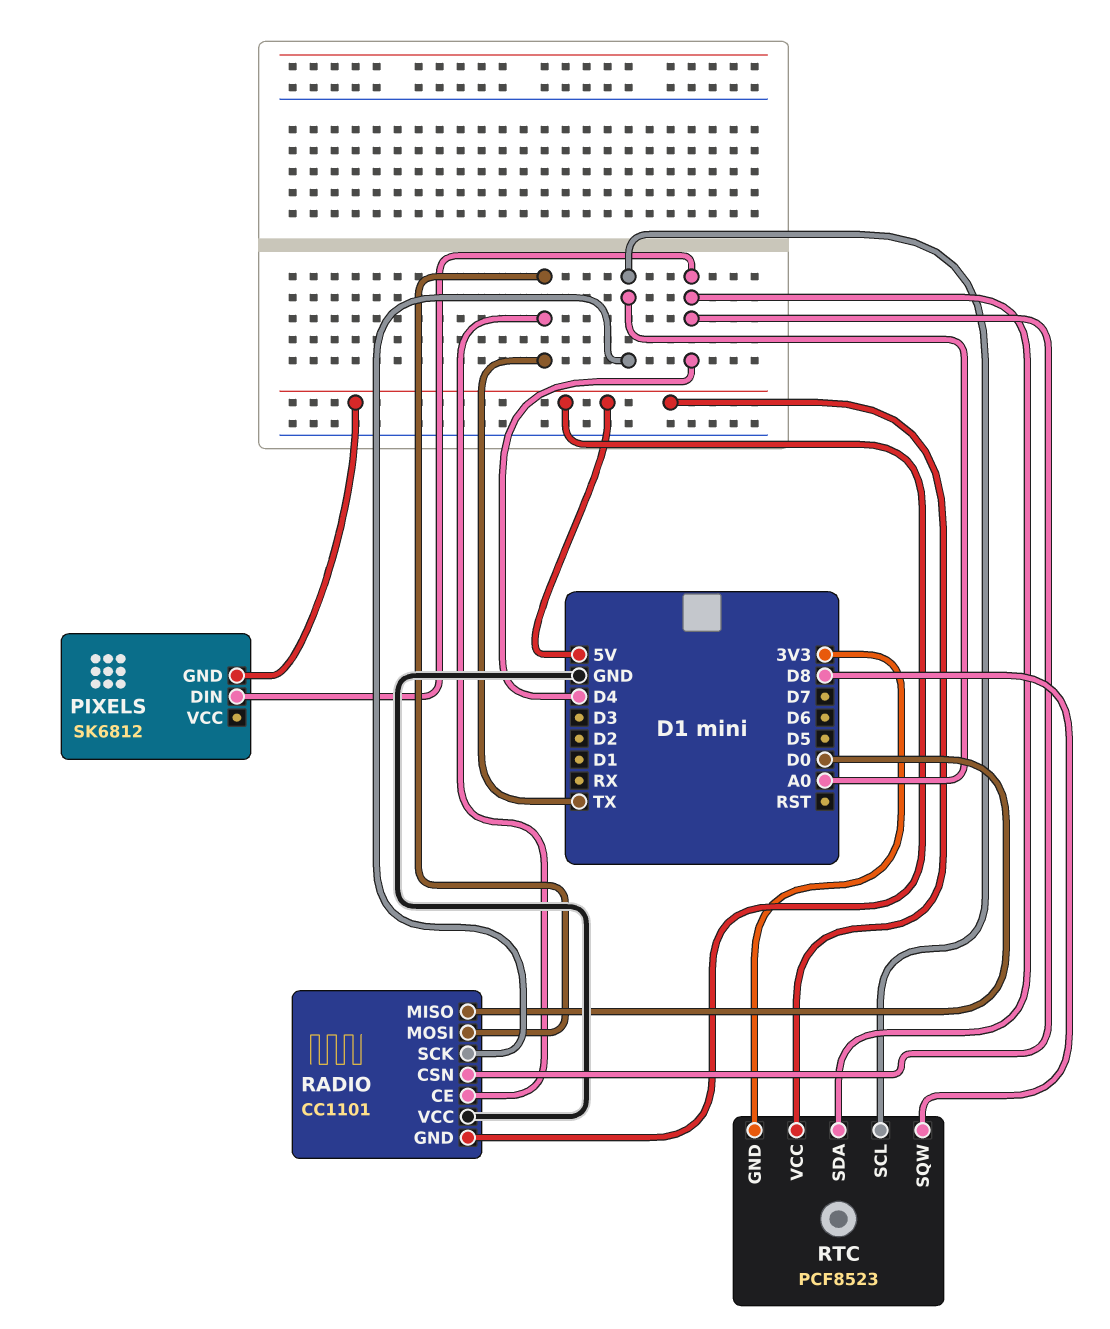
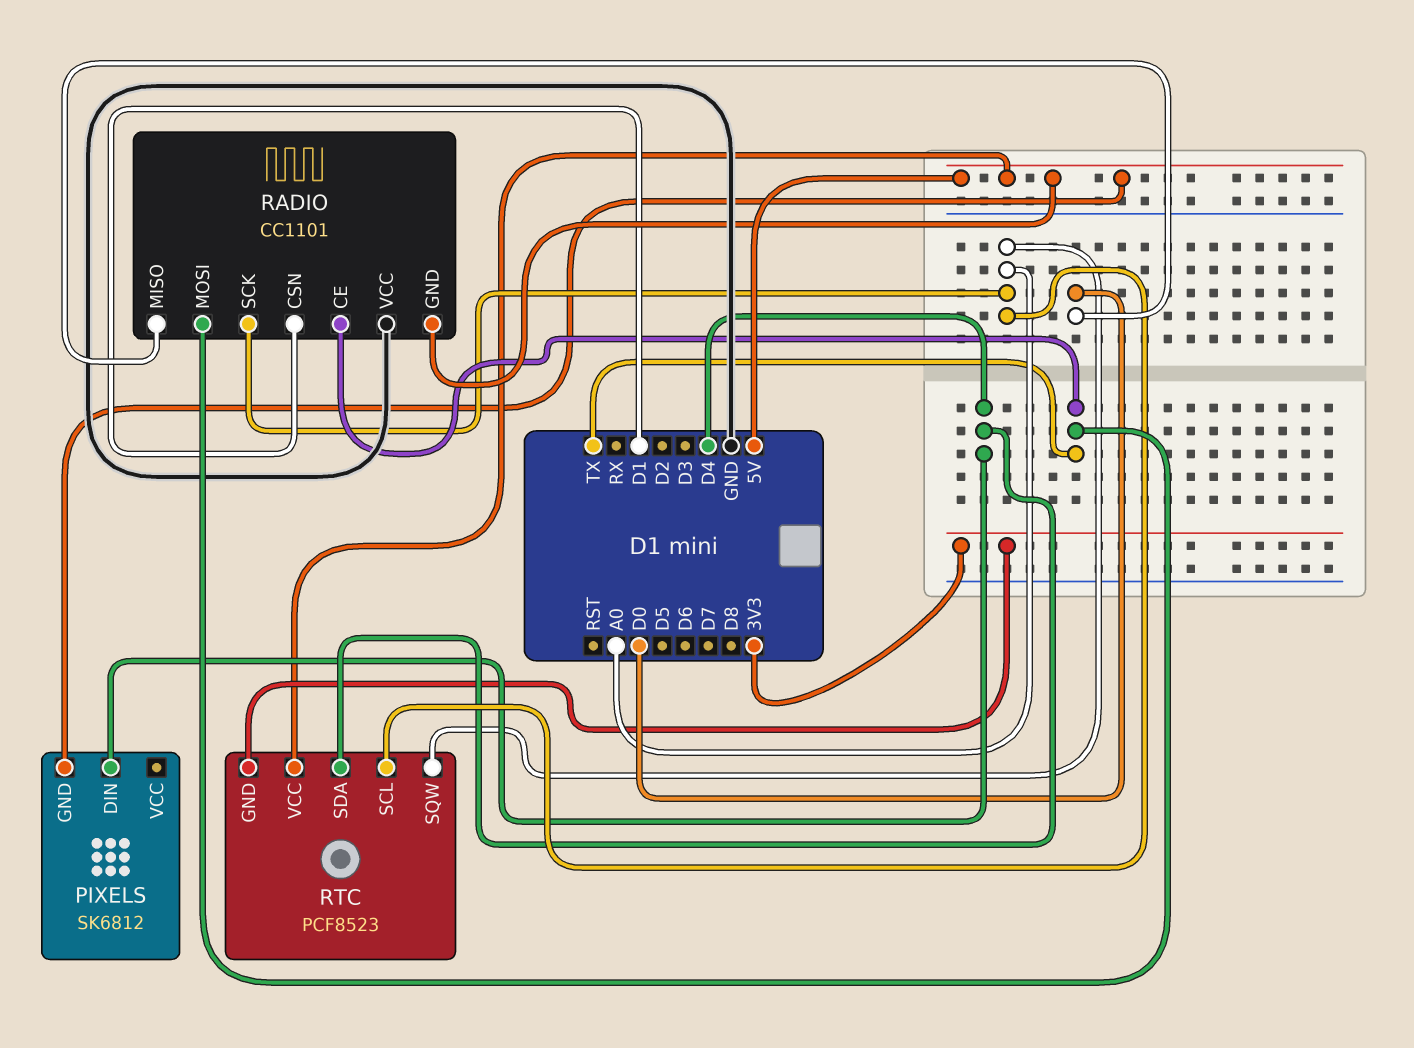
RADIO pin CSN: D4 -> D1
RTC pin SQW: D8 -> A0

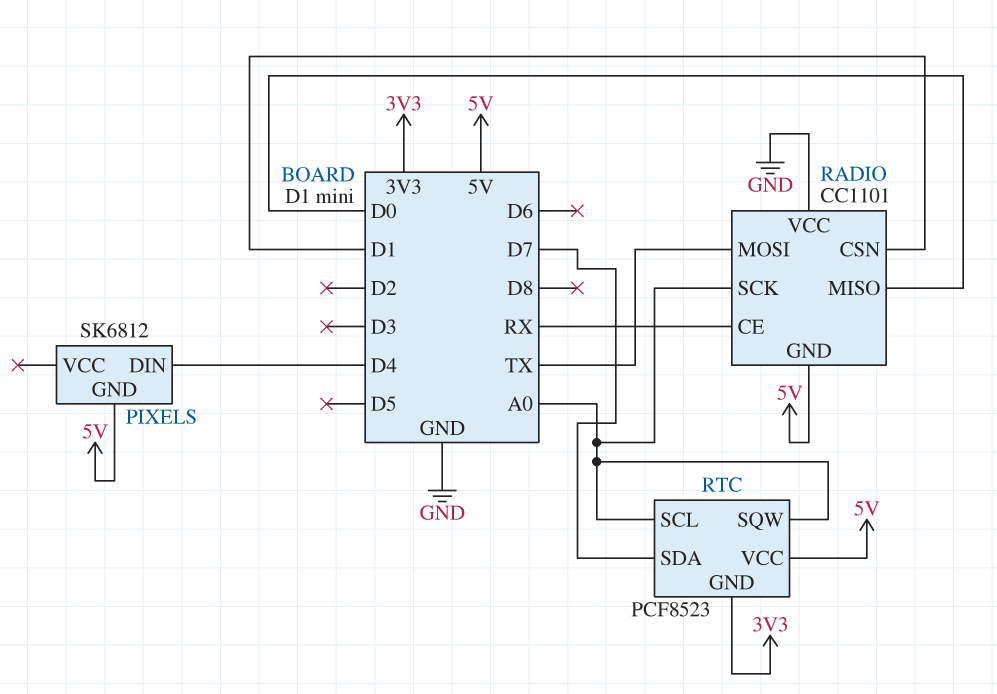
RADIO pin CE: TX -> RX
RTC pin SDA: D4 -> D7

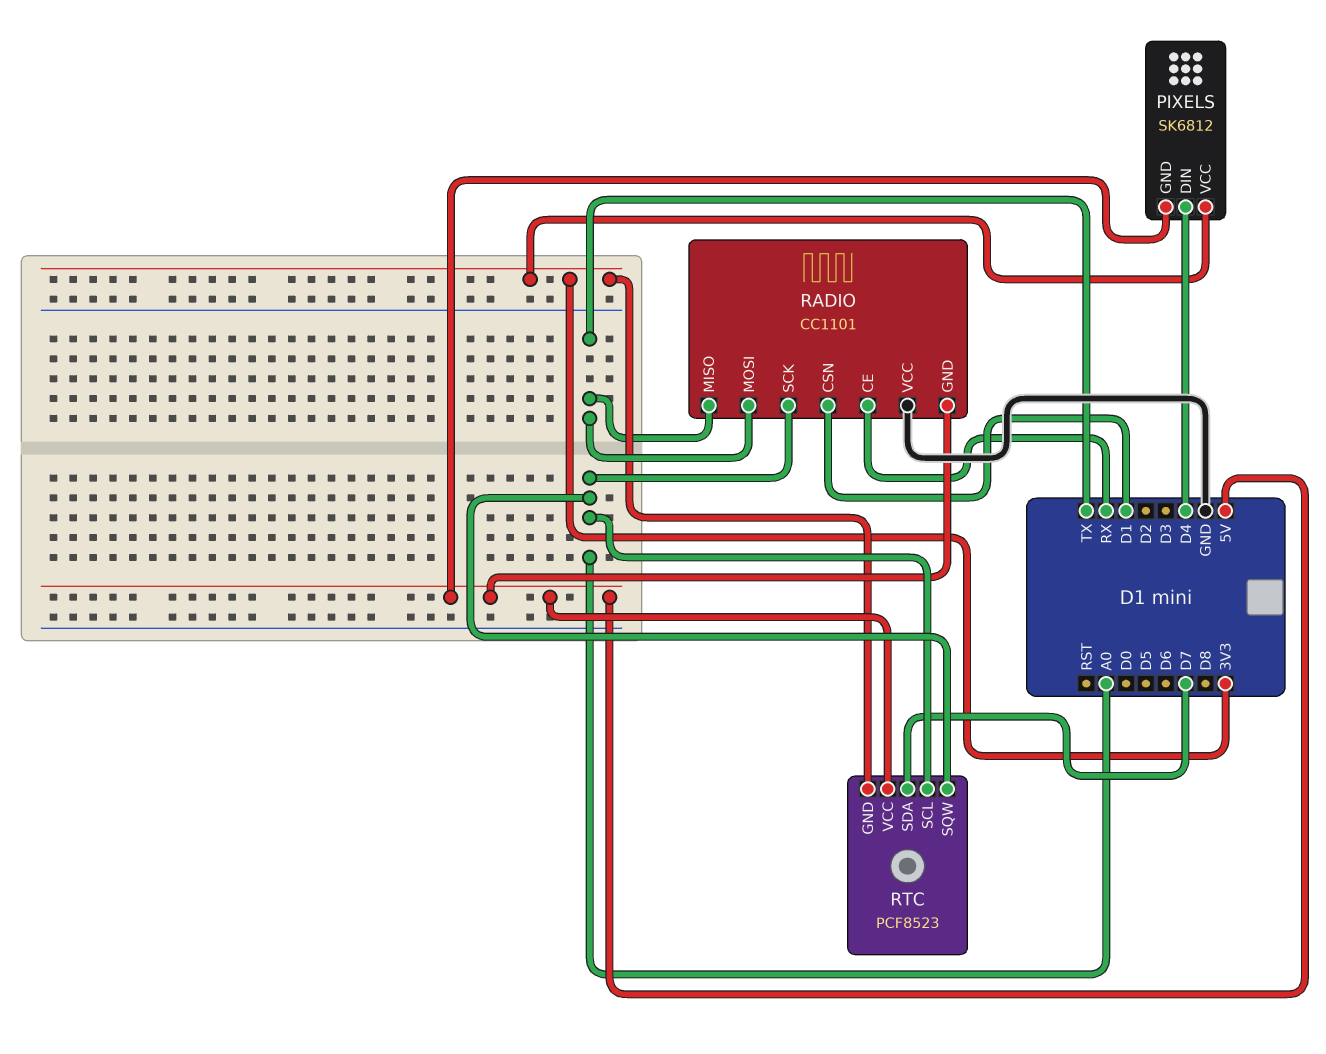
PIXELS pin VCC: none -> 3V3
RADIO pin MISO: D0 -> TX

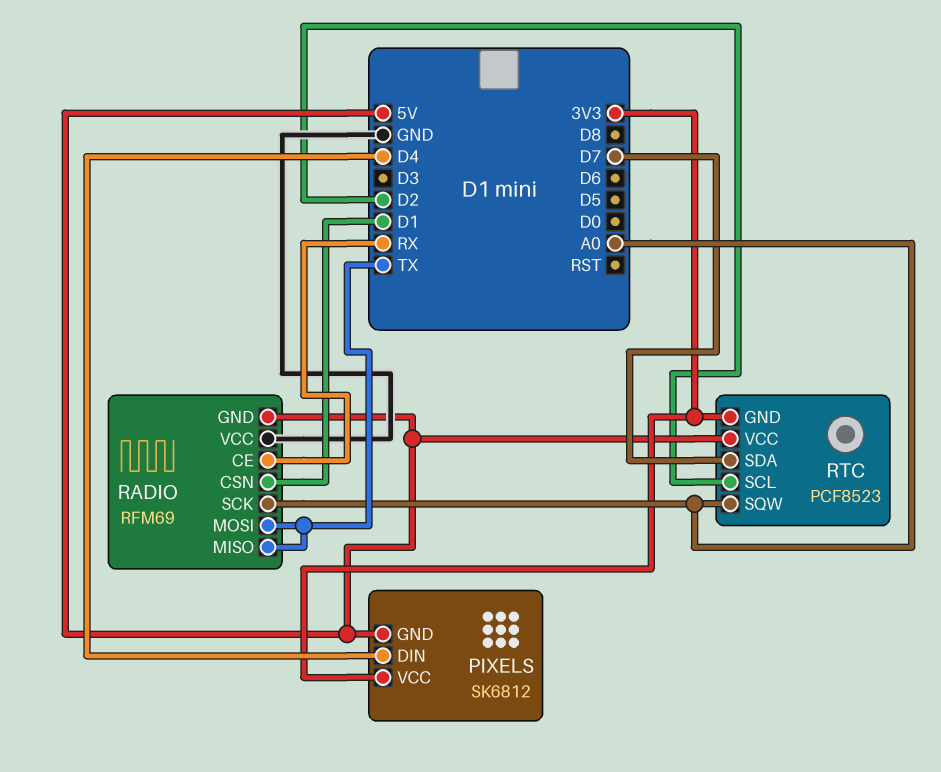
RADIO: CC1101 -> RFM69
RTC pin SCL: A0 -> D2

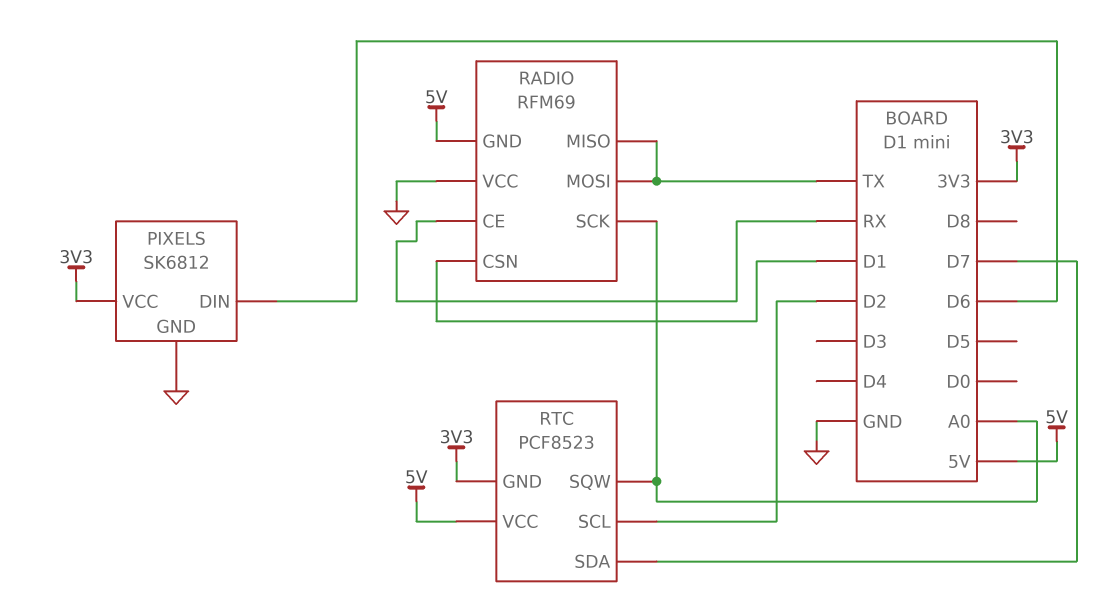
PIXELS pin DIN: D4 -> D6
PIXELS pin GND: 5V -> GND

